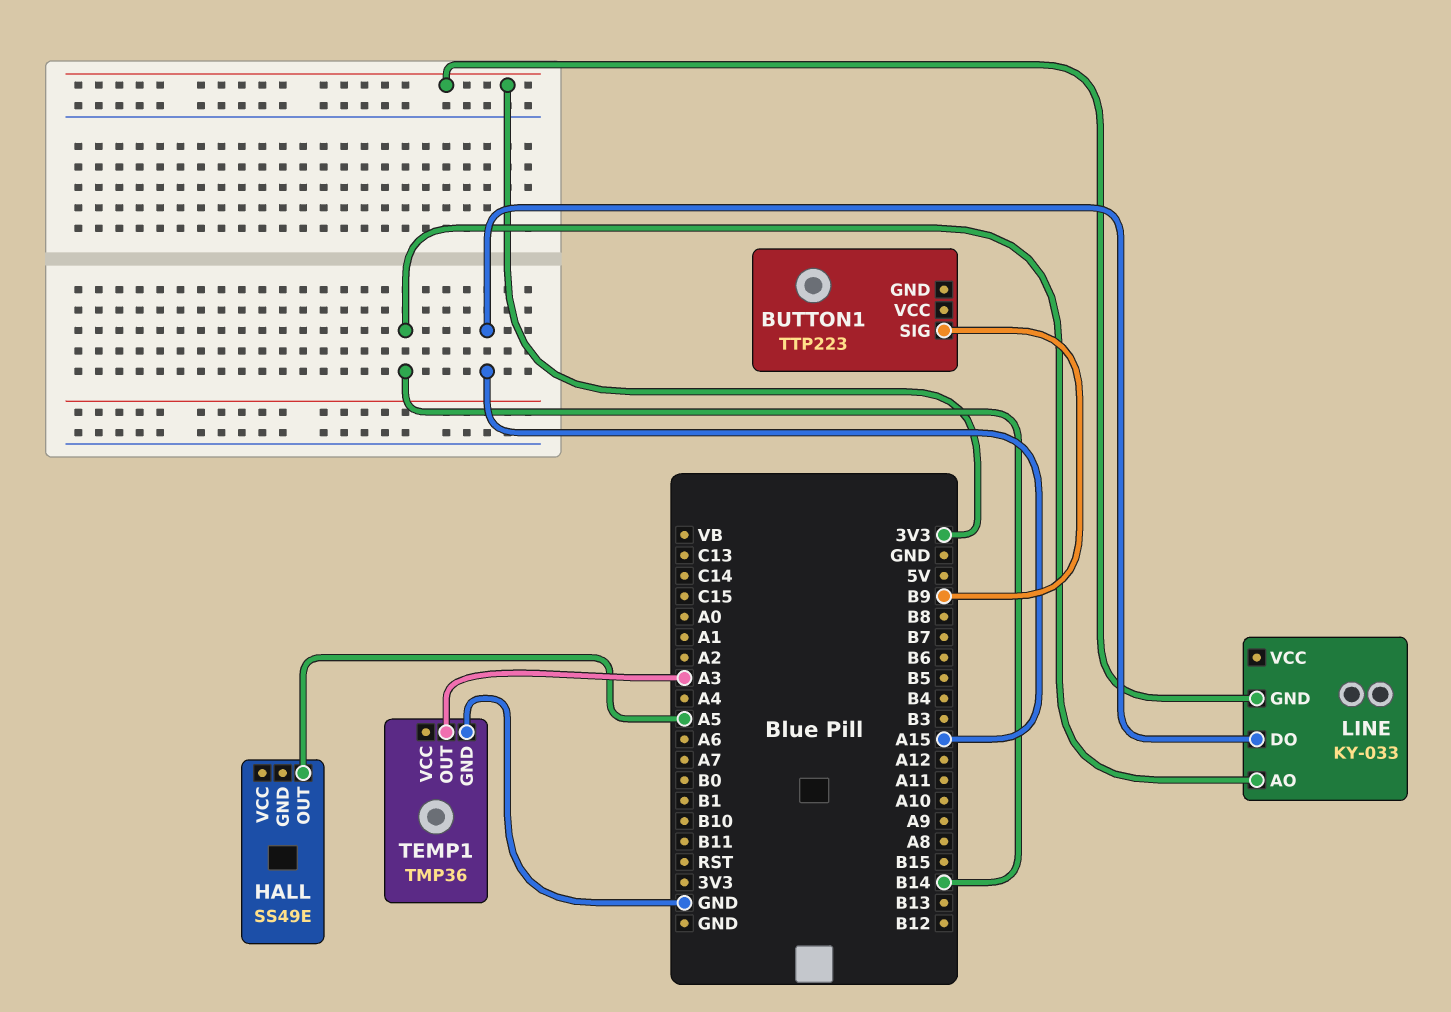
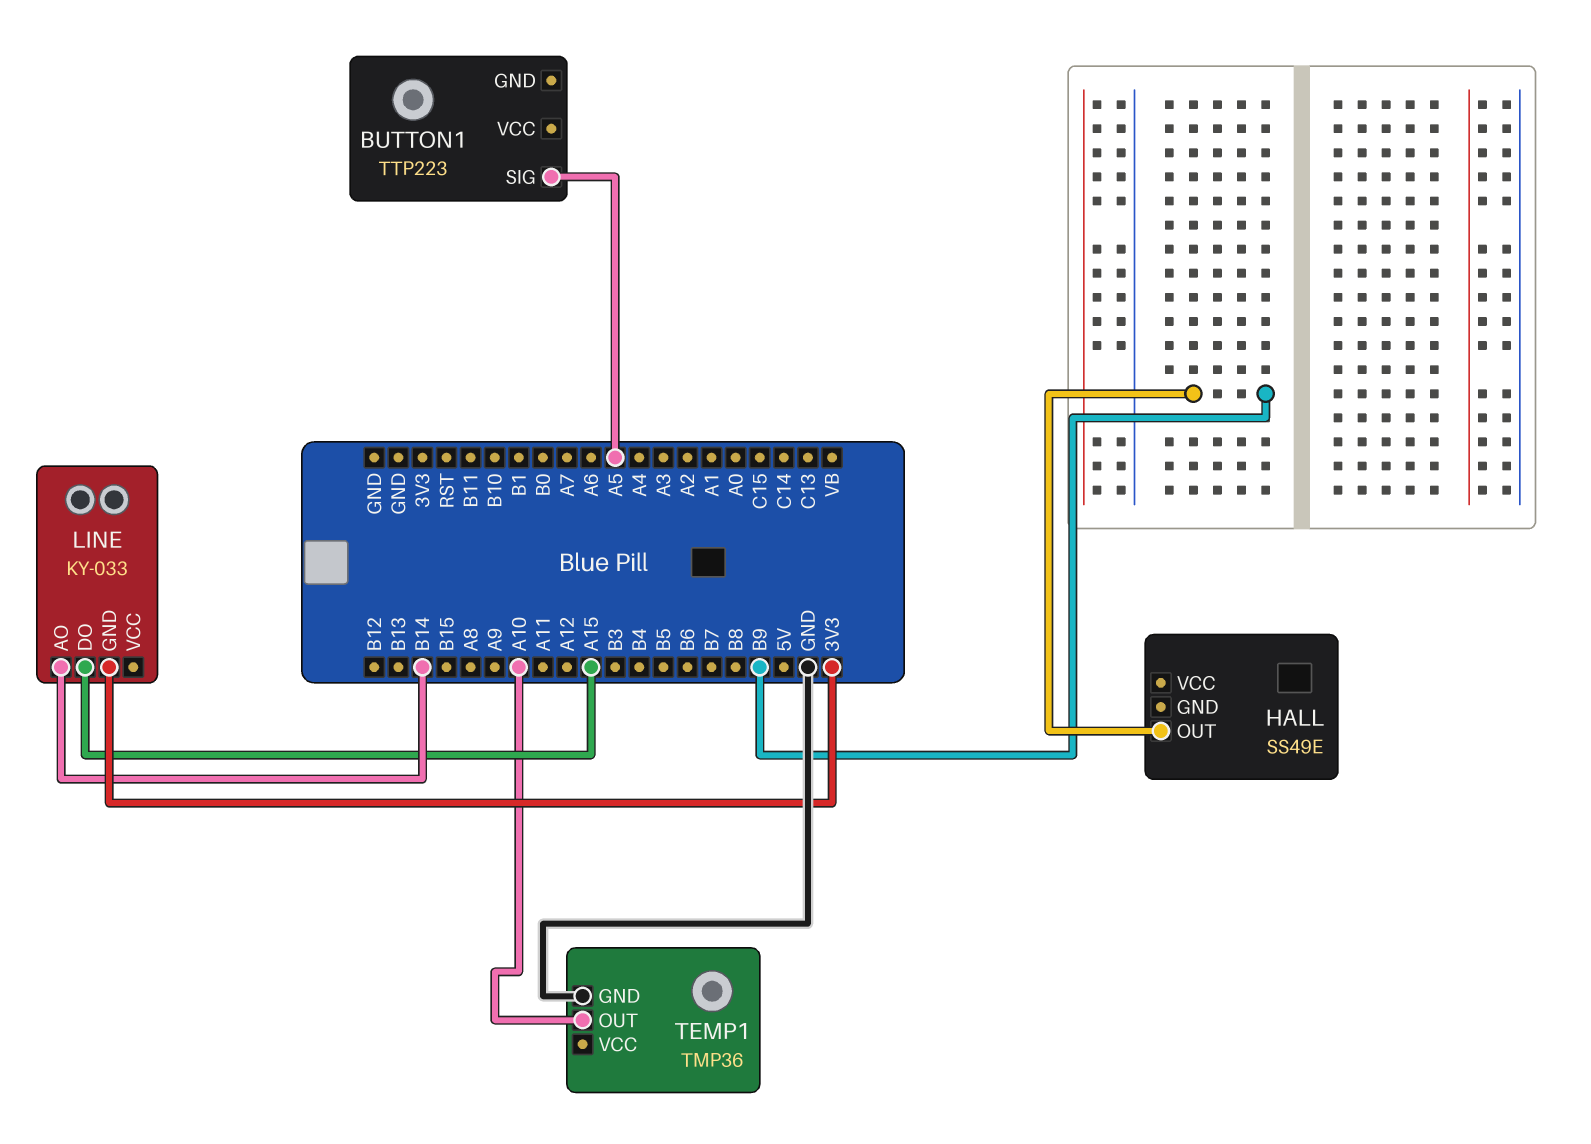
BUTTON1 pin SIG: B9 -> A5
HALL pin OUT: A5 -> B9
TEMP1 pin OUT: A3 -> A10

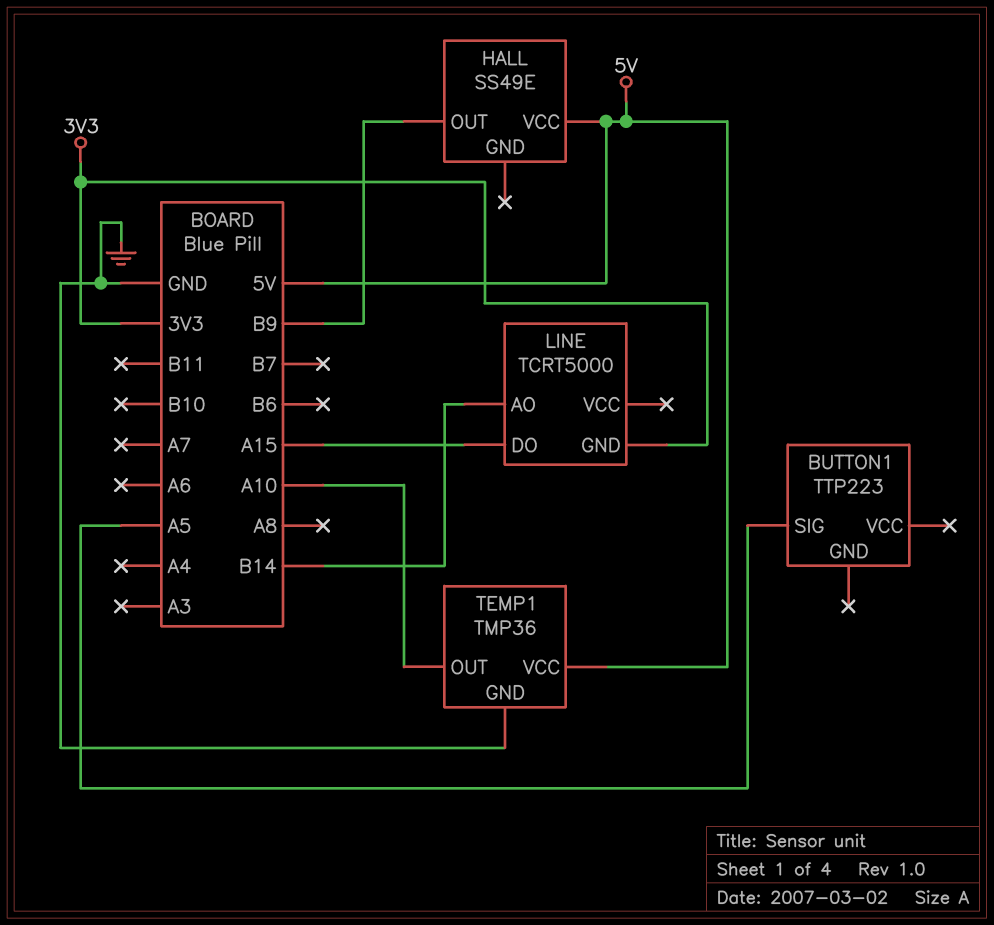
HALL pin VCC: none -> 5V
LINE: KY-033 -> TCRT5000
TEMP1 pin VCC: none -> 5V

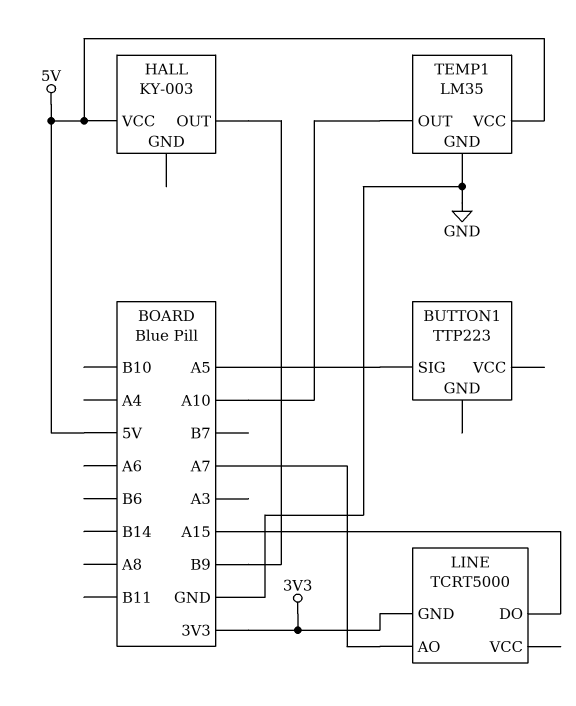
HALL: SS49E -> KY-003
LINE pin AO: B14 -> A7
TEMP1: TMP36 -> LM35

